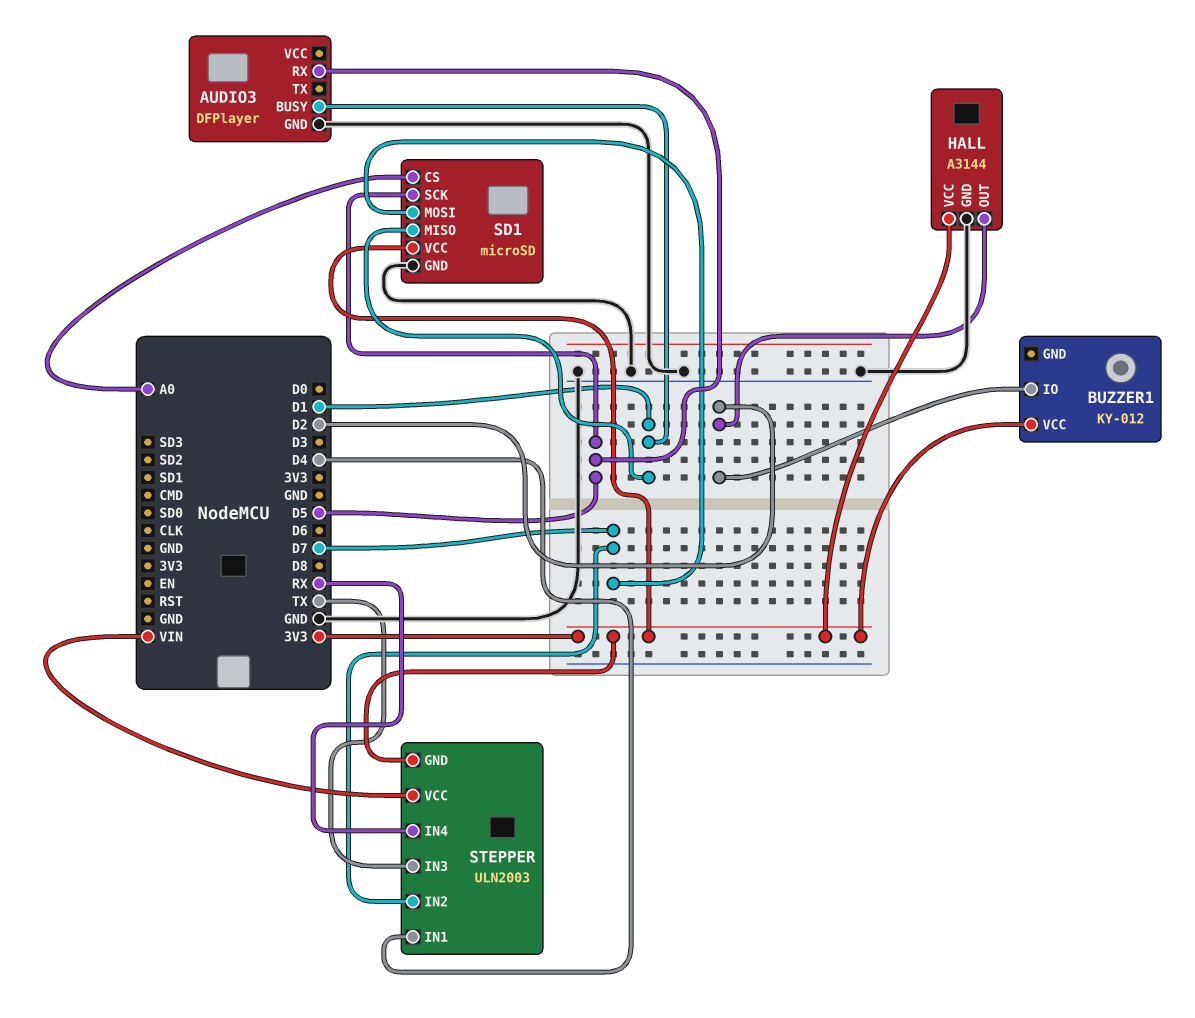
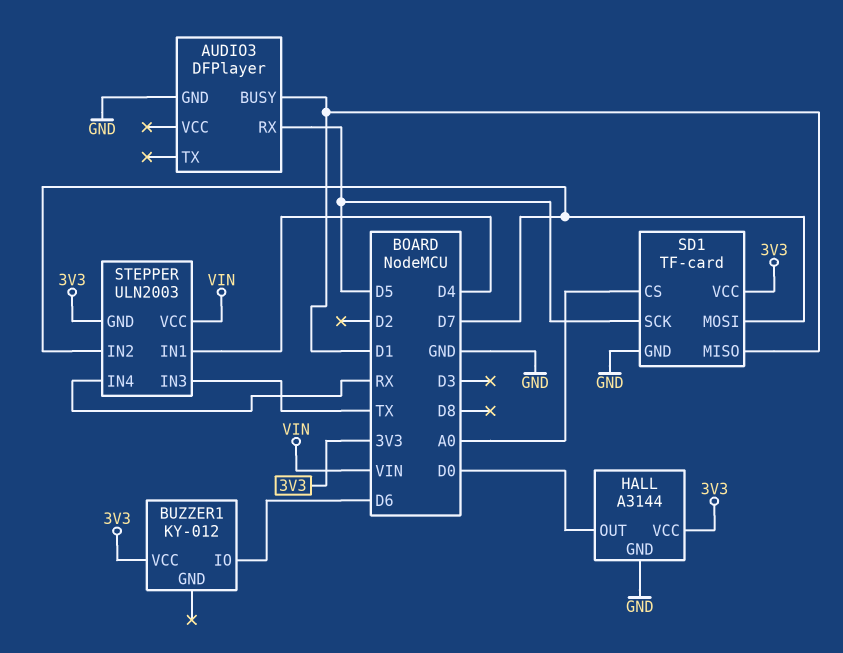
BUZZER1 pin IO: D2 -> D6
HALL pin OUT: D2 -> D0
SD1: microSD -> TF-card

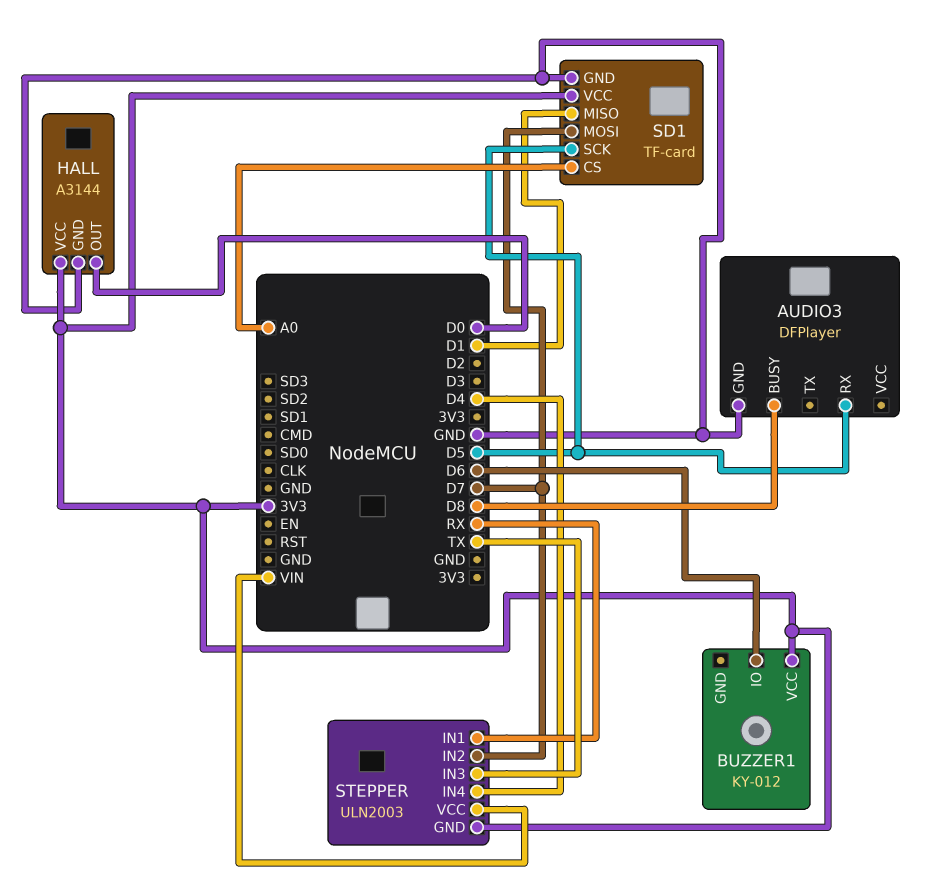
AUDIO3 pin BUSY: D1 -> D8
STEPPER pin IN1: D4 -> RX
STEPPER pin IN4: RX -> D4

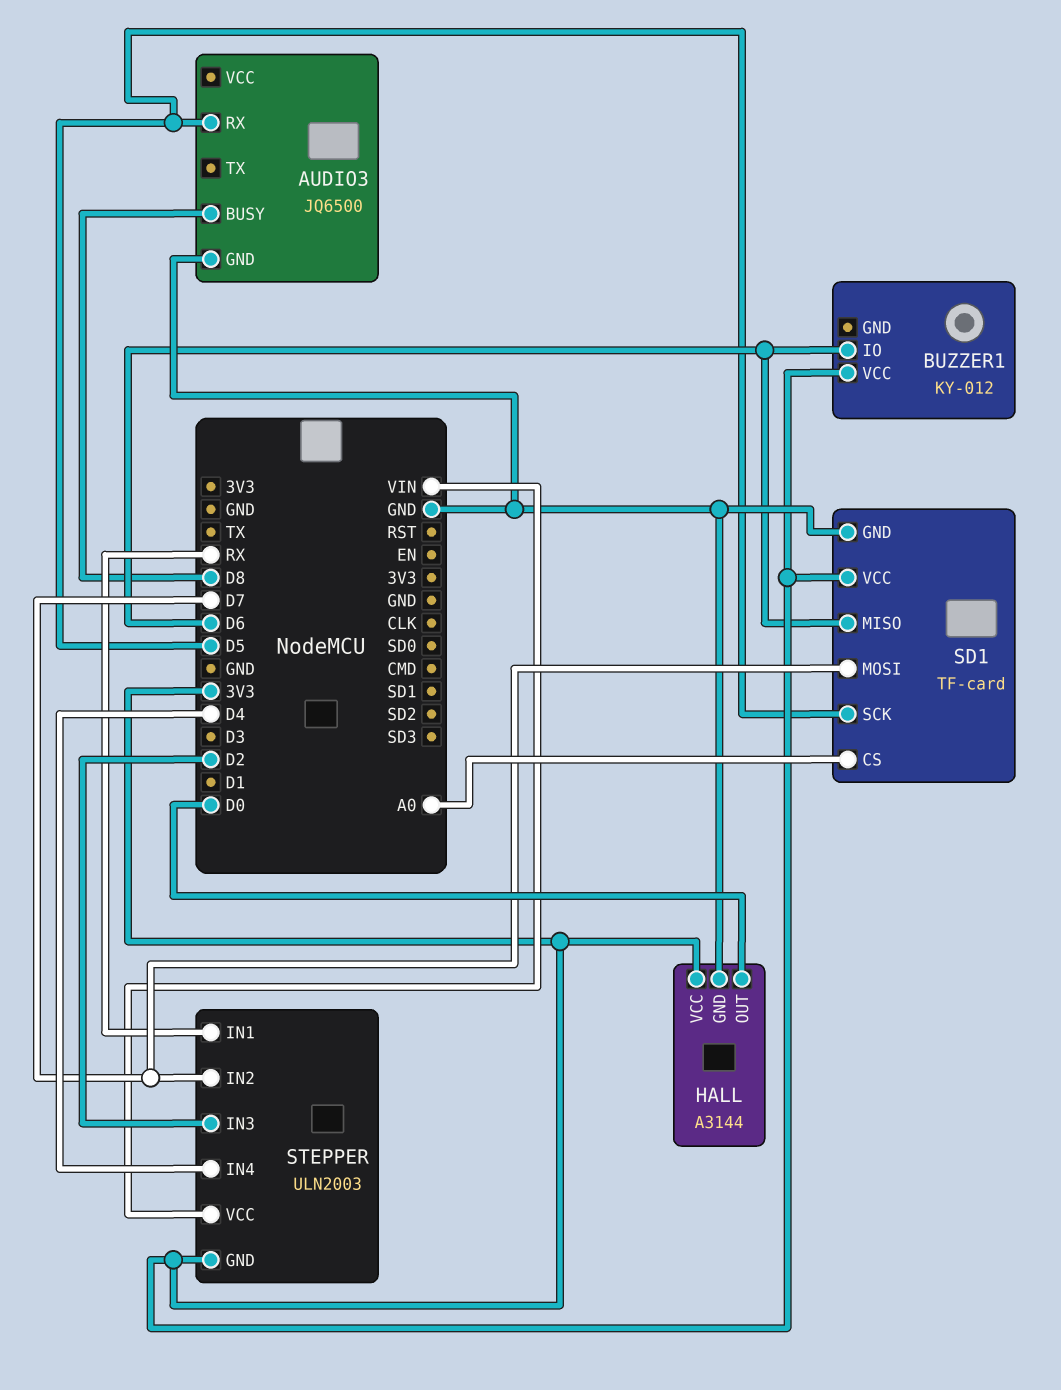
AUDIO3: DFPlayer -> JQ6500
SD1 pin MISO: D1 -> D6
STEPPER pin IN3: TX -> D2

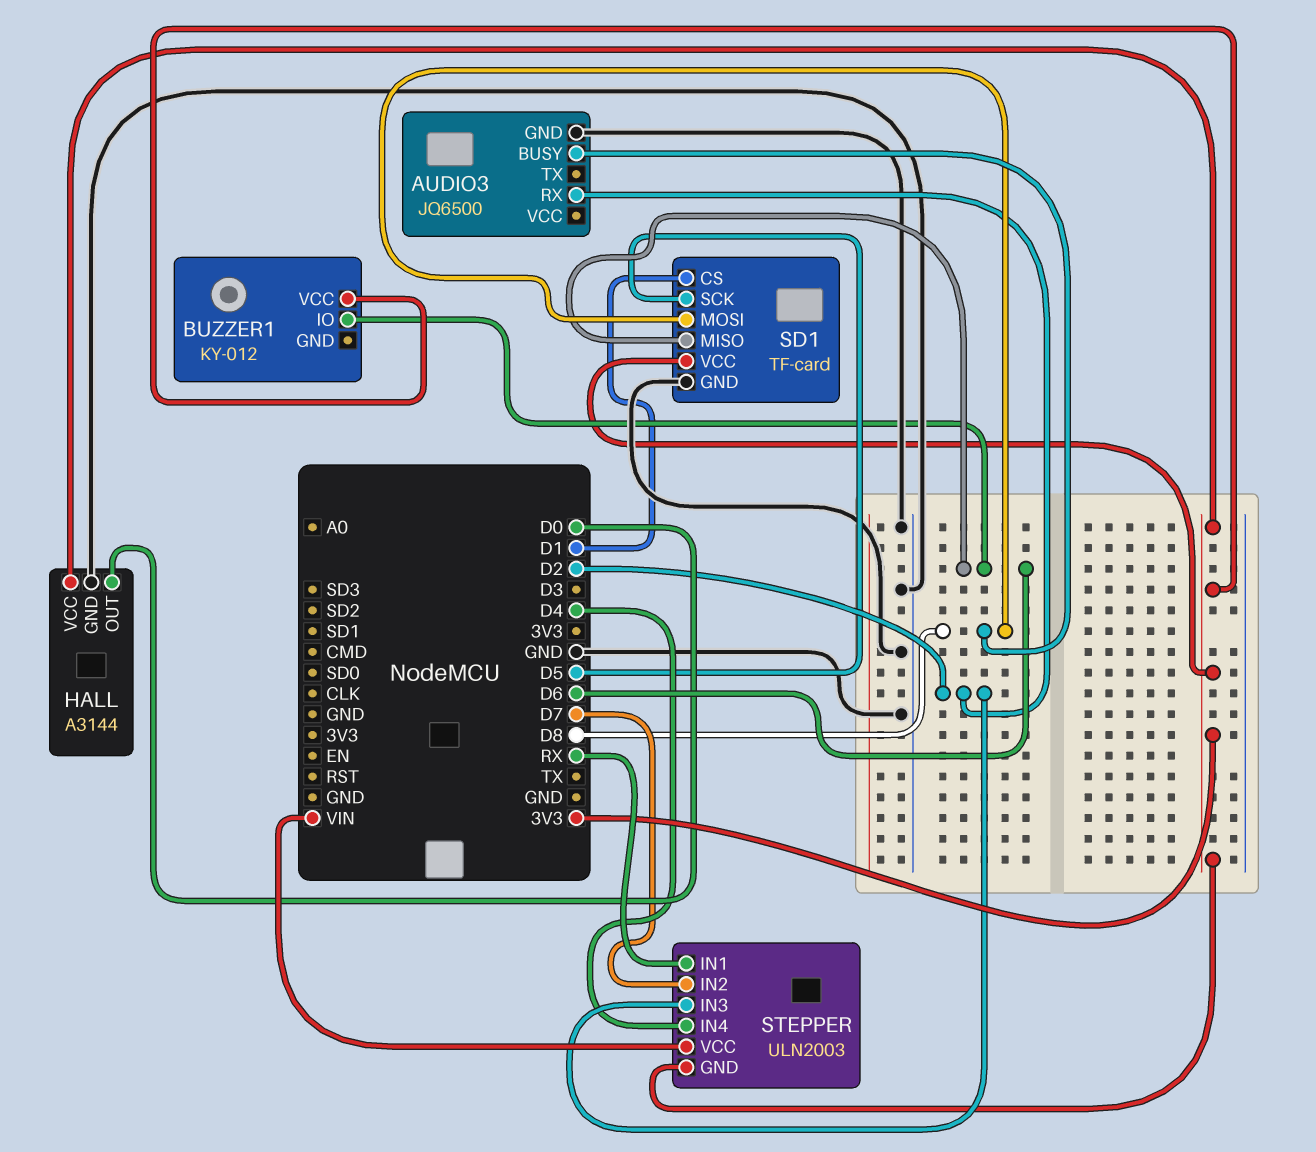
AUDIO3 pin RX: D5 -> D2
SD1 pin CS: A0 -> D1
SD1 pin MOSI: D7 -> D8

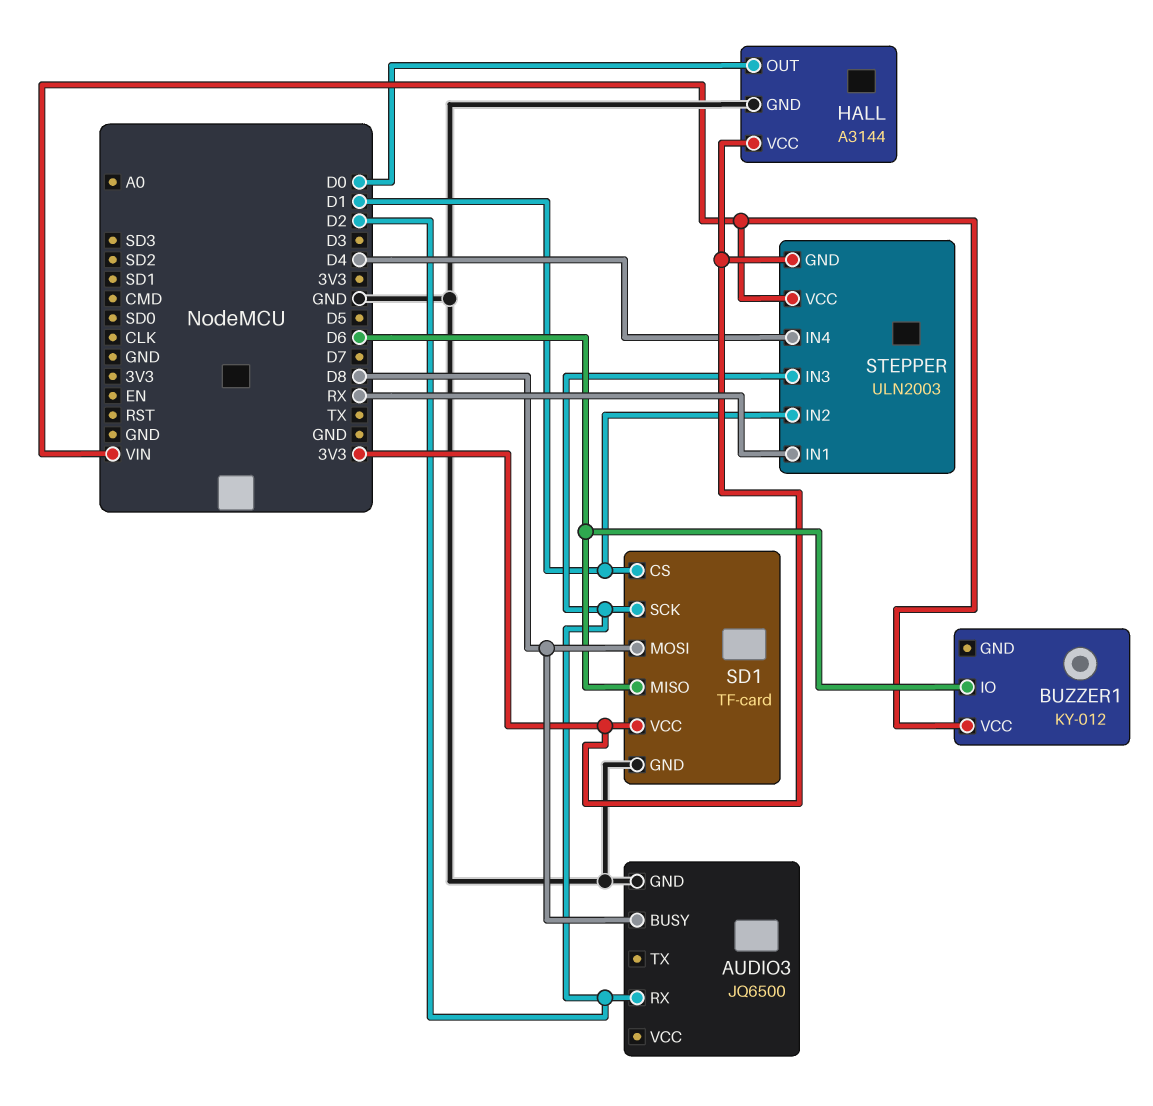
BUZZER1 pin VCC: 3V3 -> VIN
SD1 pin SCK: D5 -> D2
STEPPER pin IN2: D7 -> D1

